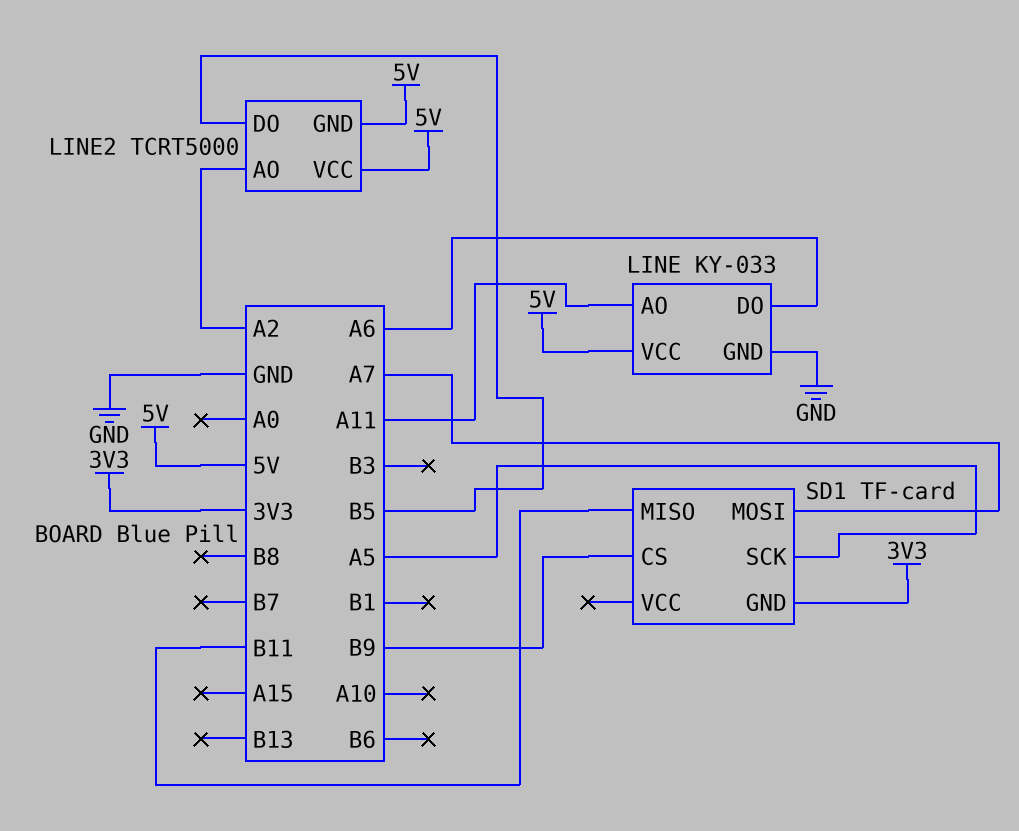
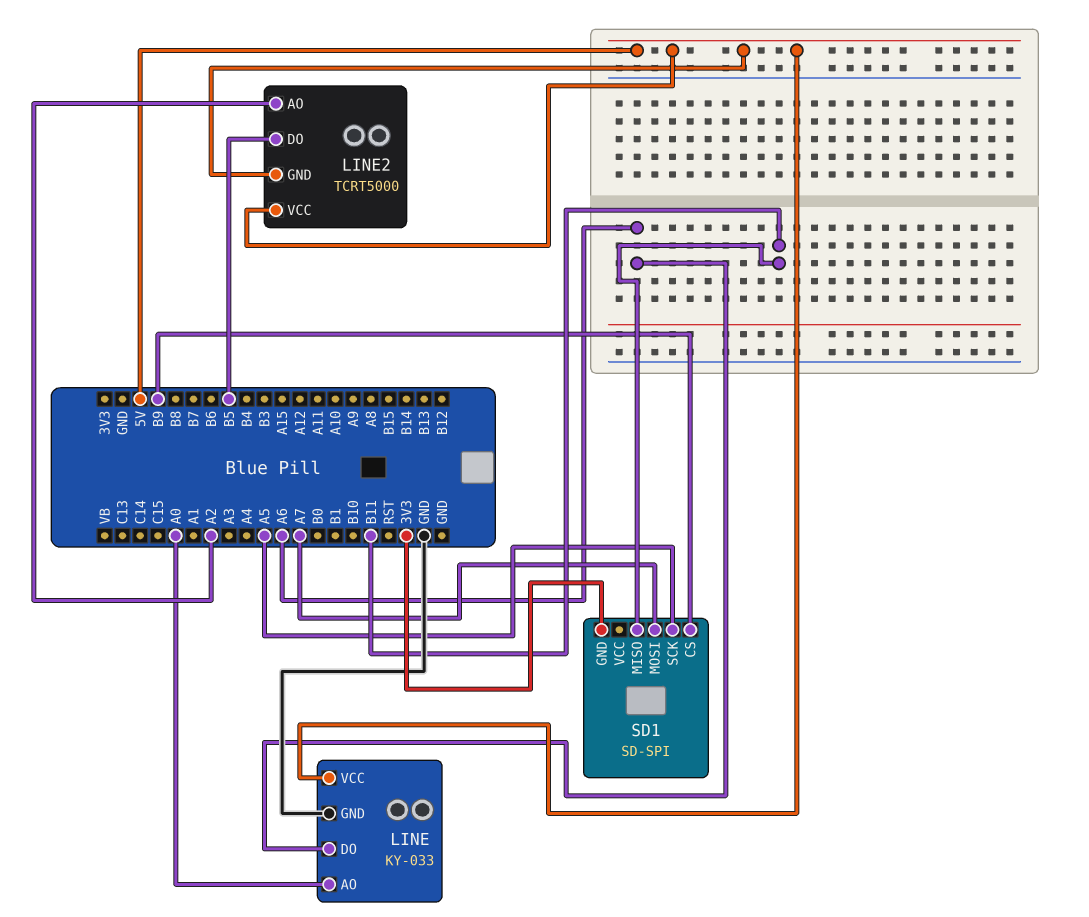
LINE pin AO: A11 -> A0
SD1: TF-card -> SD-SPI

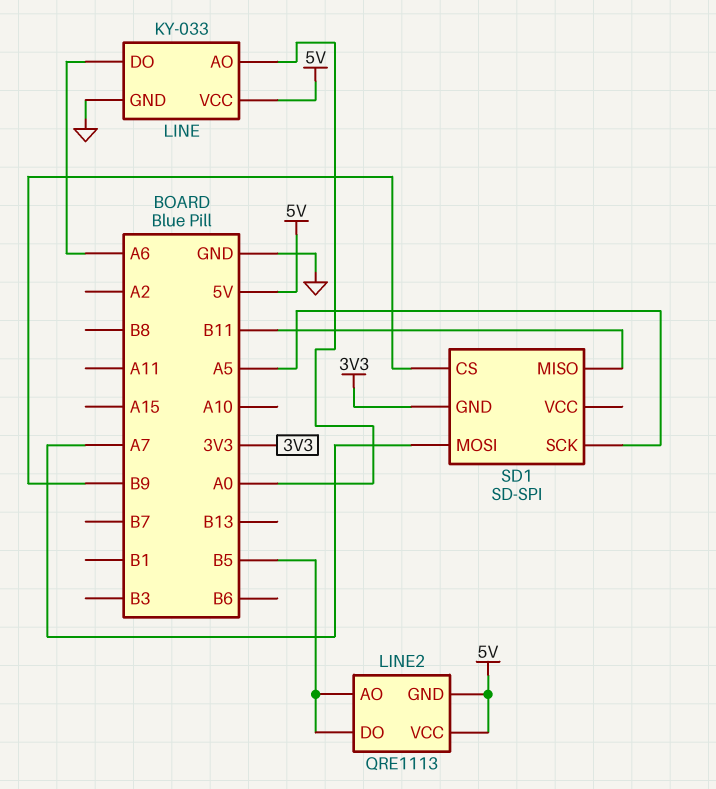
LINE2: TCRT5000 -> QRE1113
LINE2 pin AO: A2 -> B5

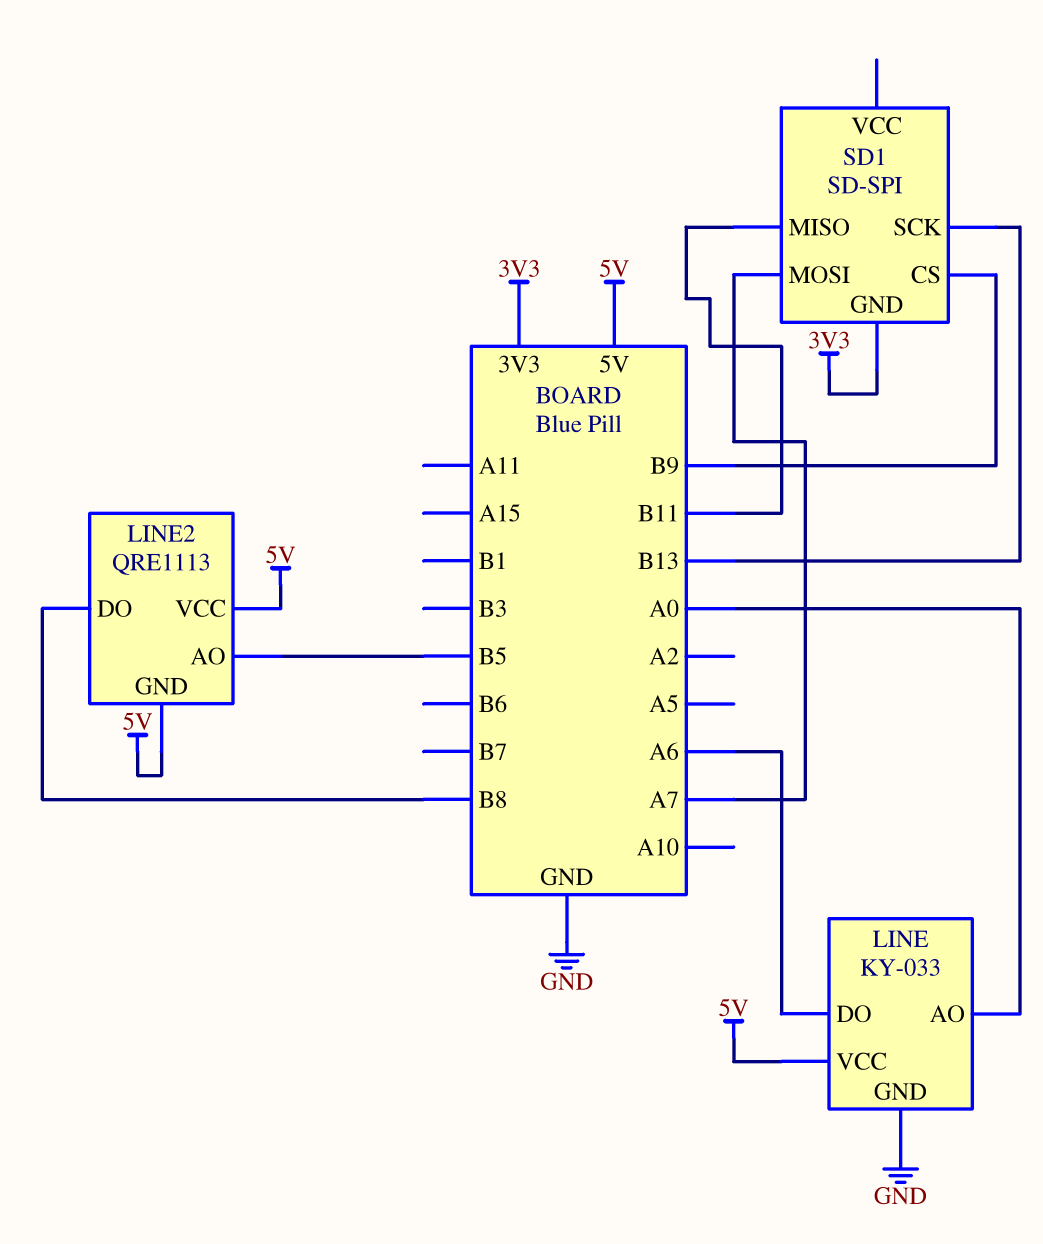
LINE2 pin DO: B5 -> B8
SD1 pin SCK: A5 -> B13

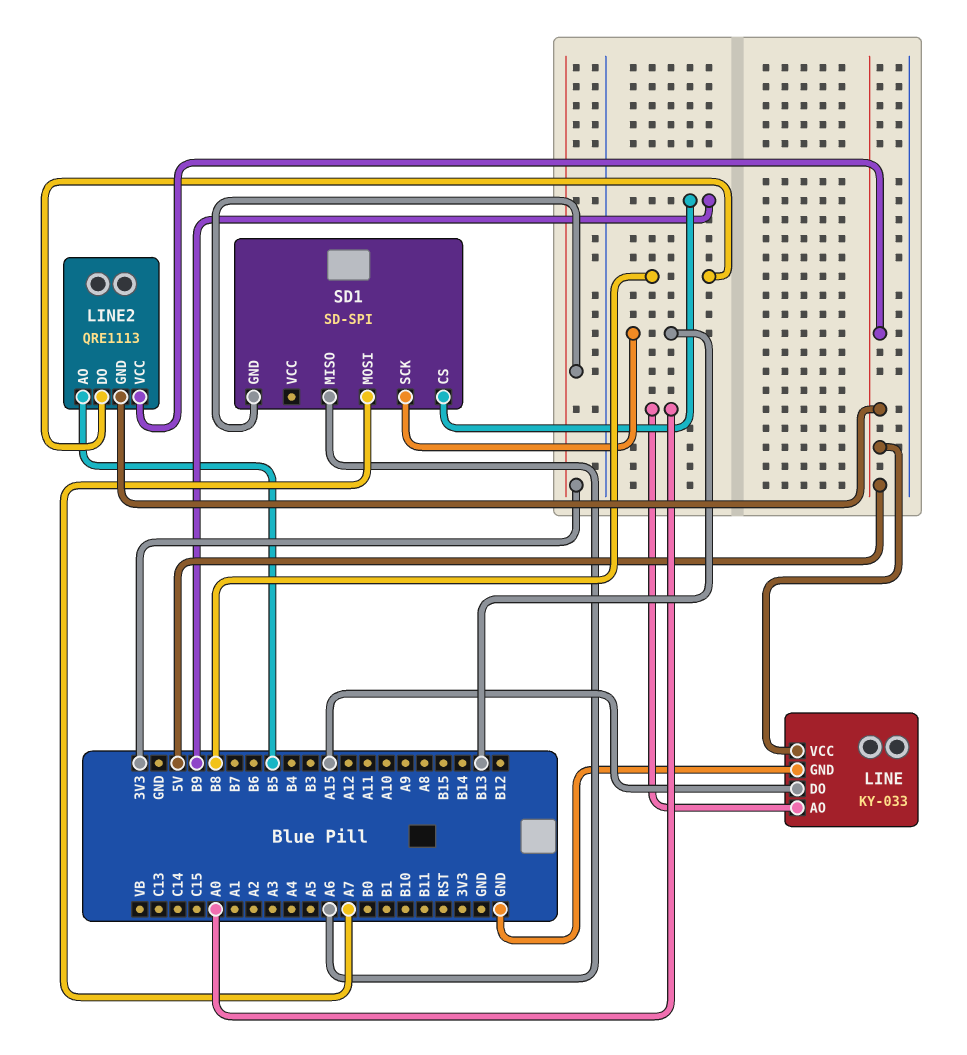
LINE pin DO: A6 -> A15
SD1 pin MISO: B11 -> A6

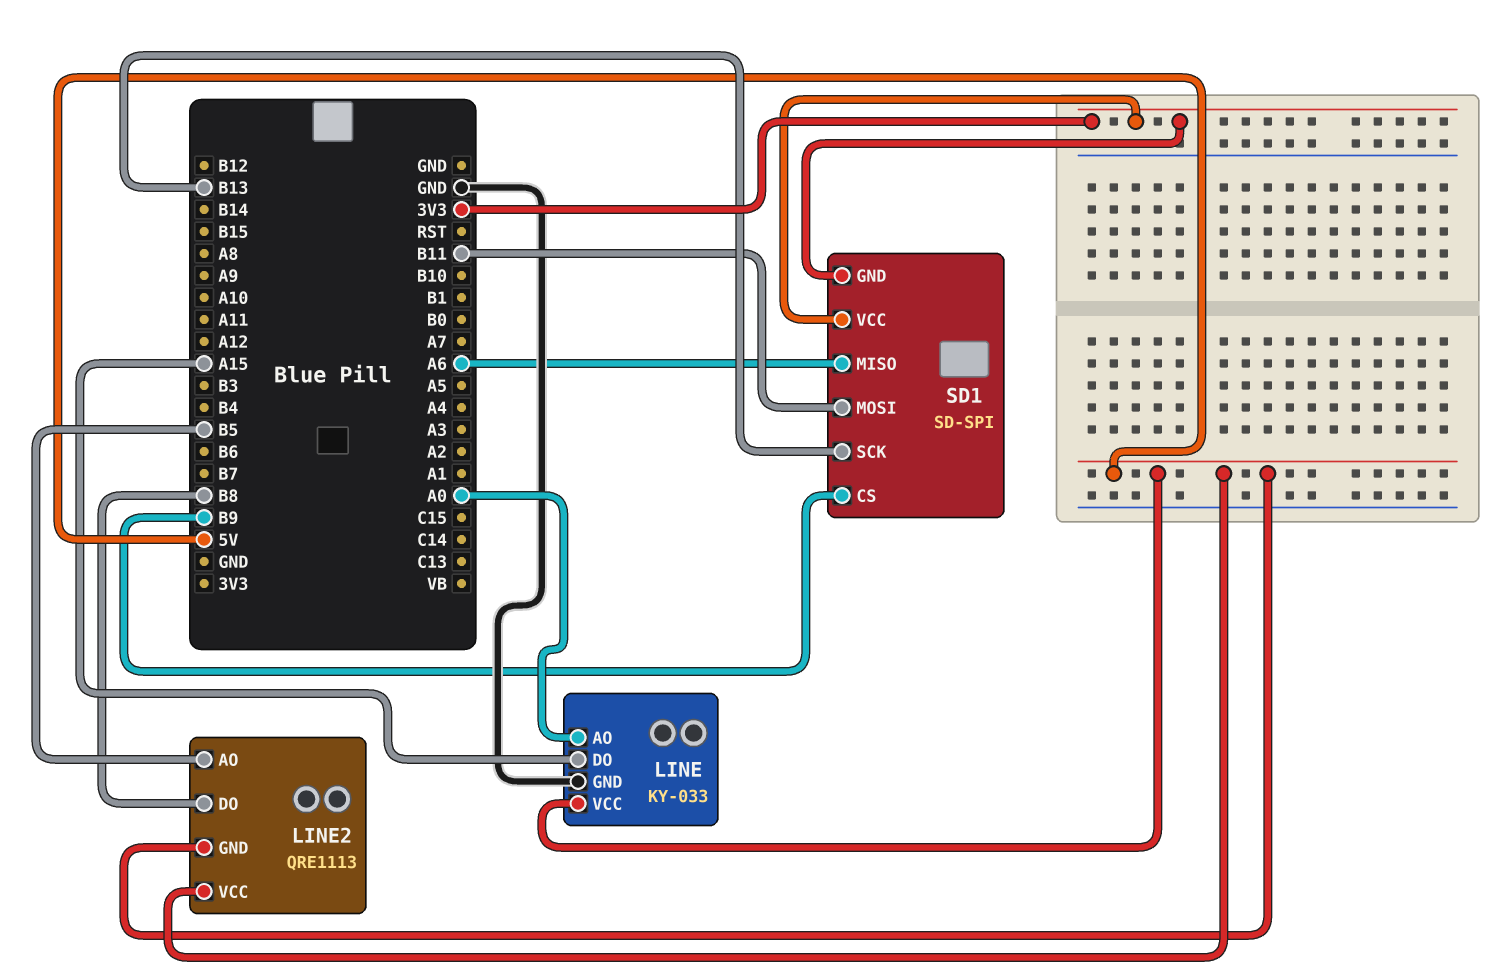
SD1 pin MOSI: A7 -> B11
SD1 pin VCC: none -> 3V3

